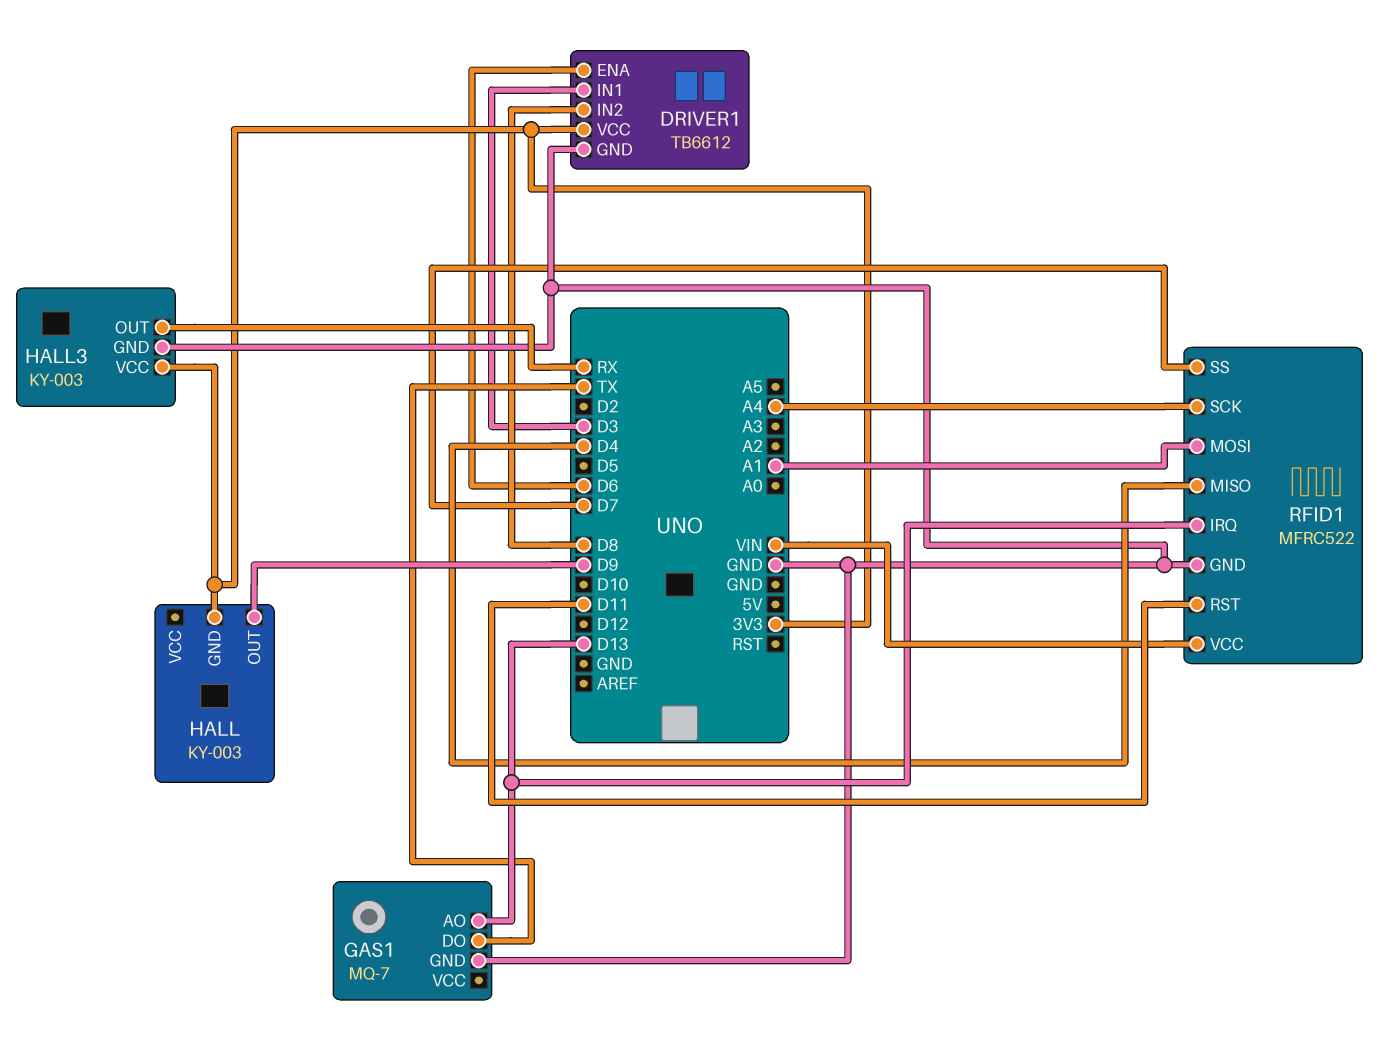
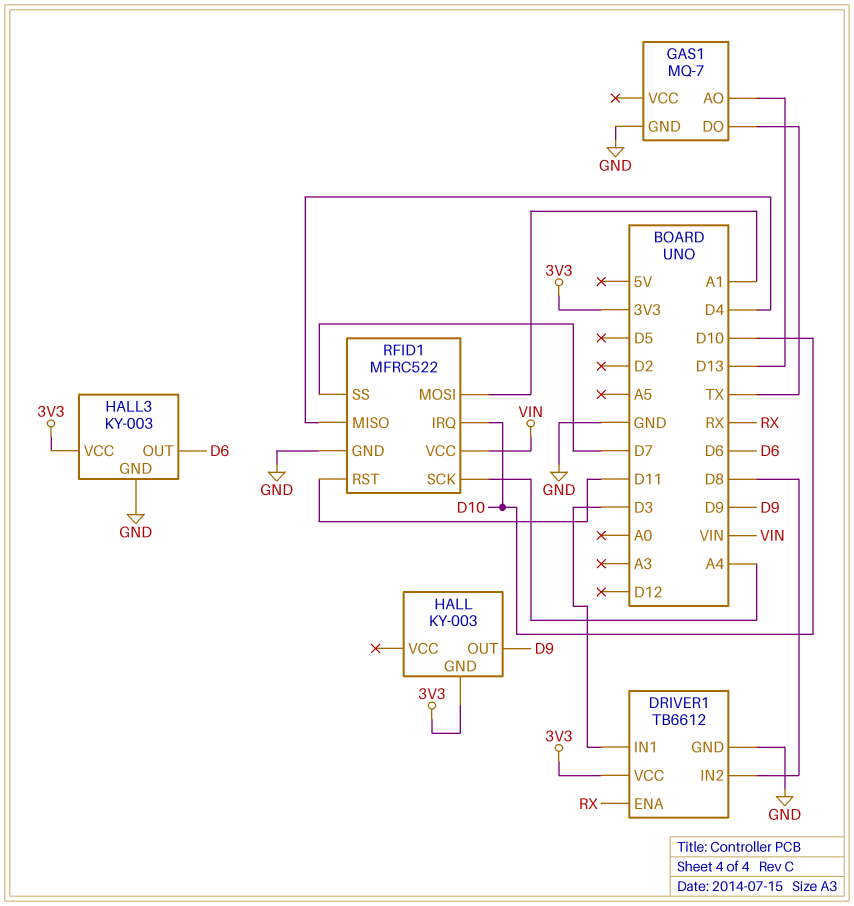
DRIVER1 pin ENA: D6 -> RX
HALL3 pin OUT: RX -> D6
RFID1 pin IRQ: D13 -> D10

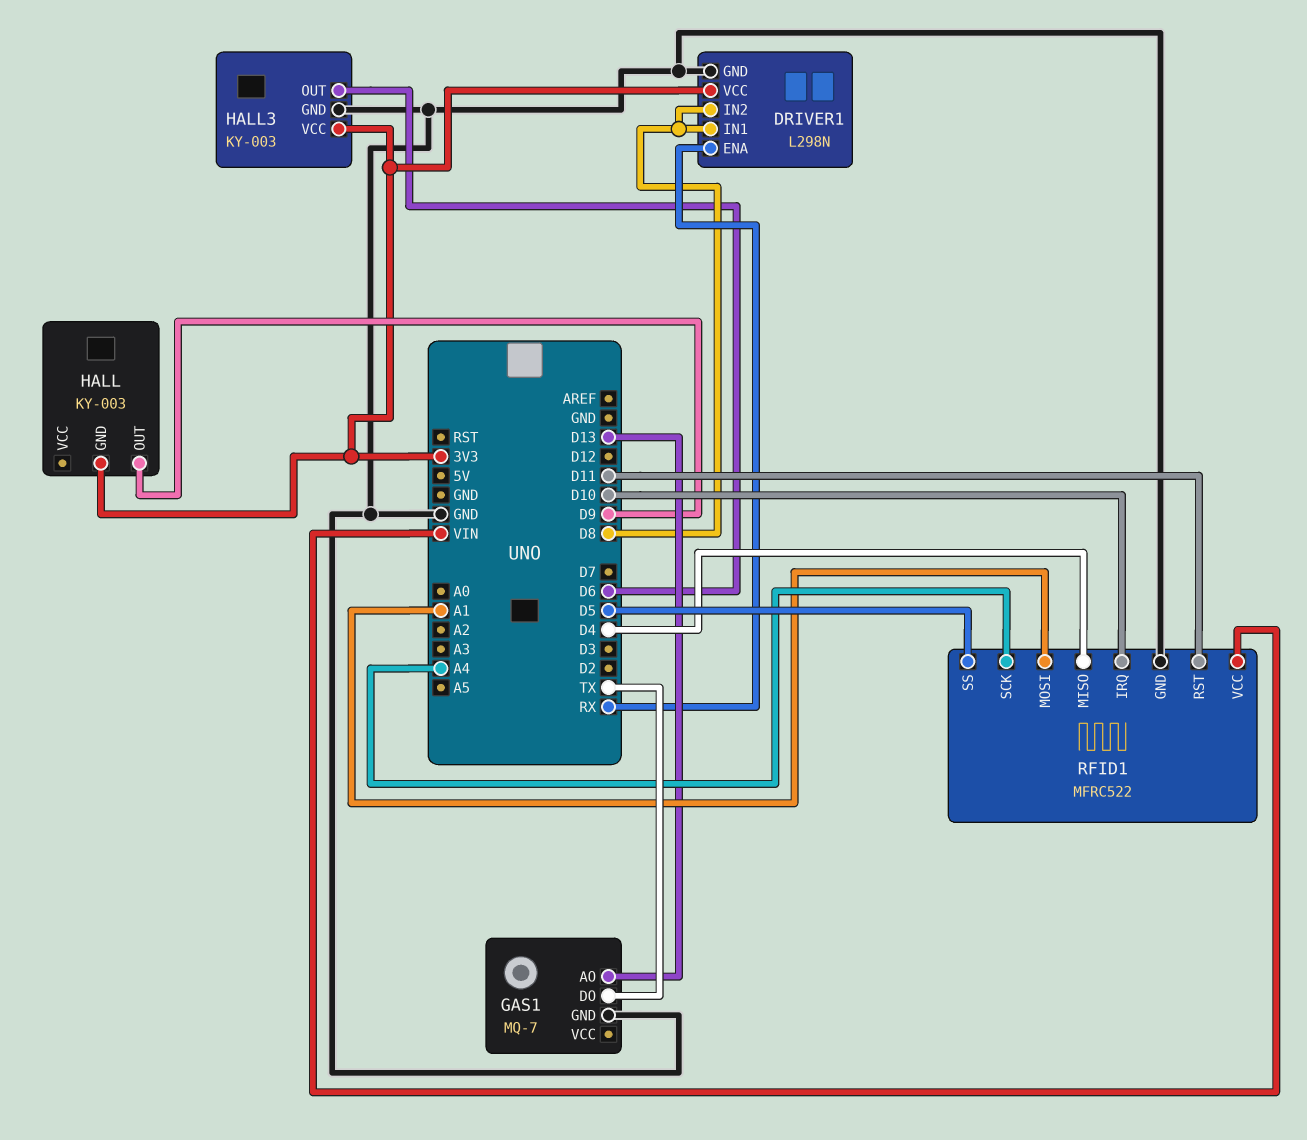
DRIVER1: TB6612 -> L298N
DRIVER1 pin IN1: D3 -> D8
RFID1 pin SS: D7 -> D5

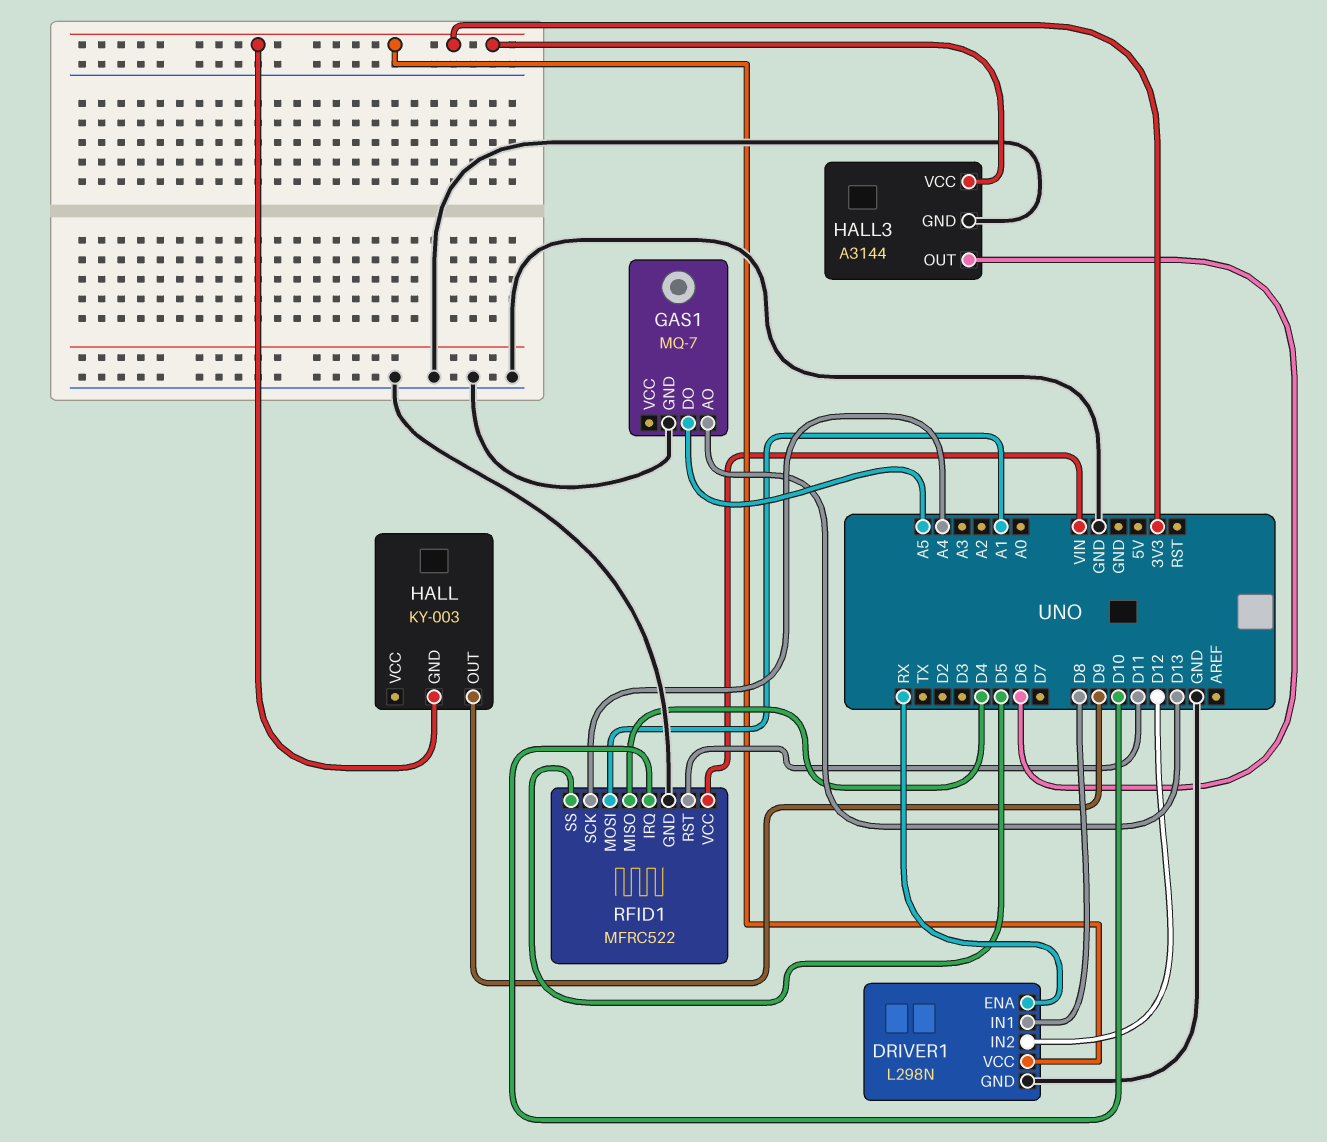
DRIVER1 pin IN2: D8 -> D12
GAS1 pin DO: TX -> A5
HALL3: KY-003 -> A3144

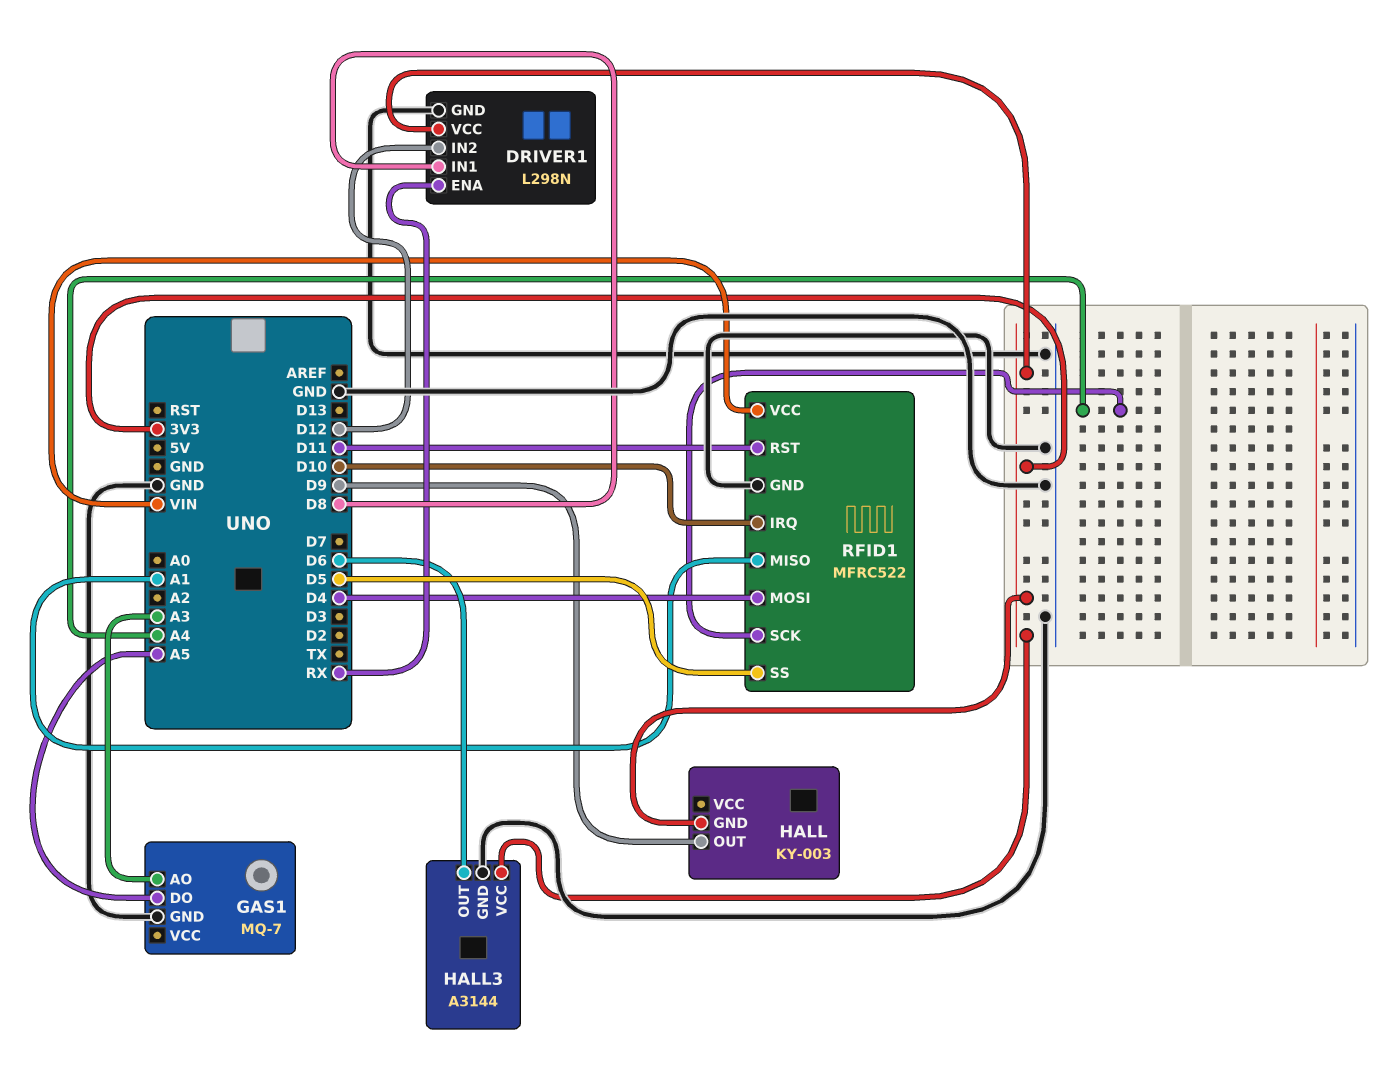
GAS1 pin AO: D13 -> A3
RFID1 pin MISO: D4 -> A1
RFID1 pin MOSI: A1 -> D4

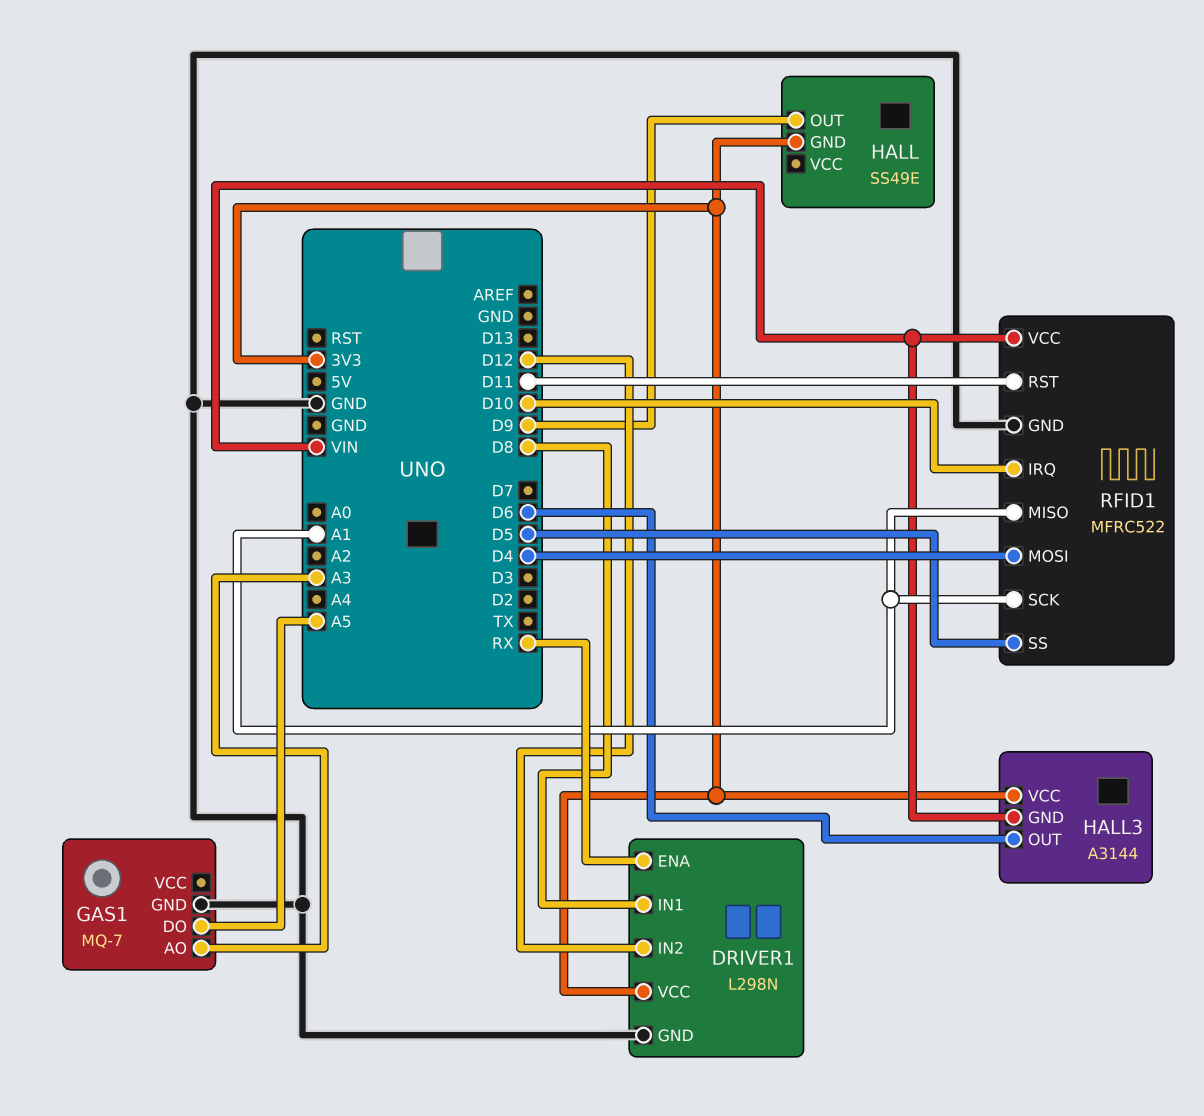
HALL: KY-003 -> SS49E
HALL3 pin GND: GND -> VIN
RFID1 pin SCK: A4 -> A1

